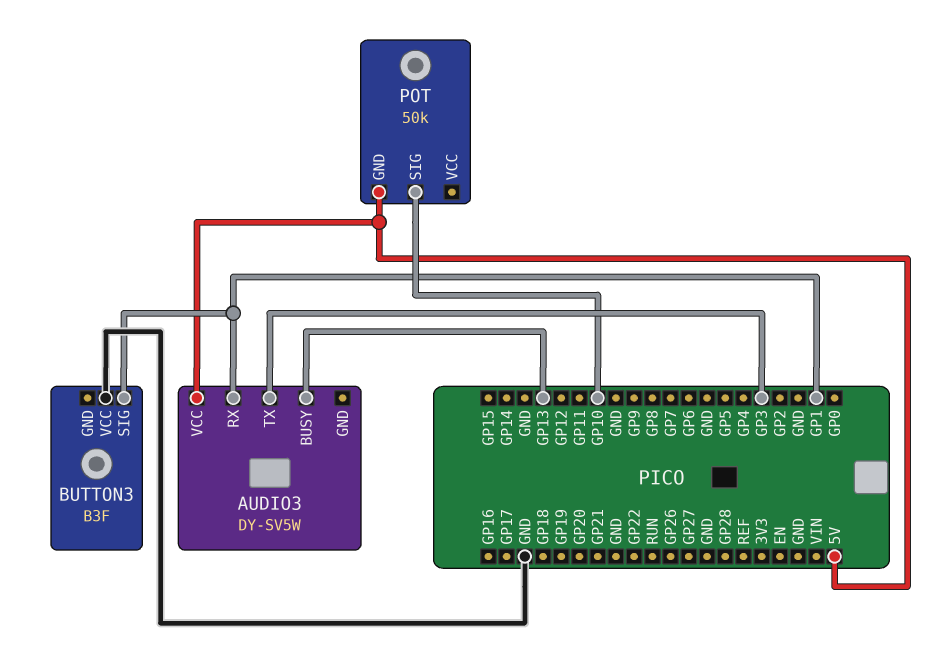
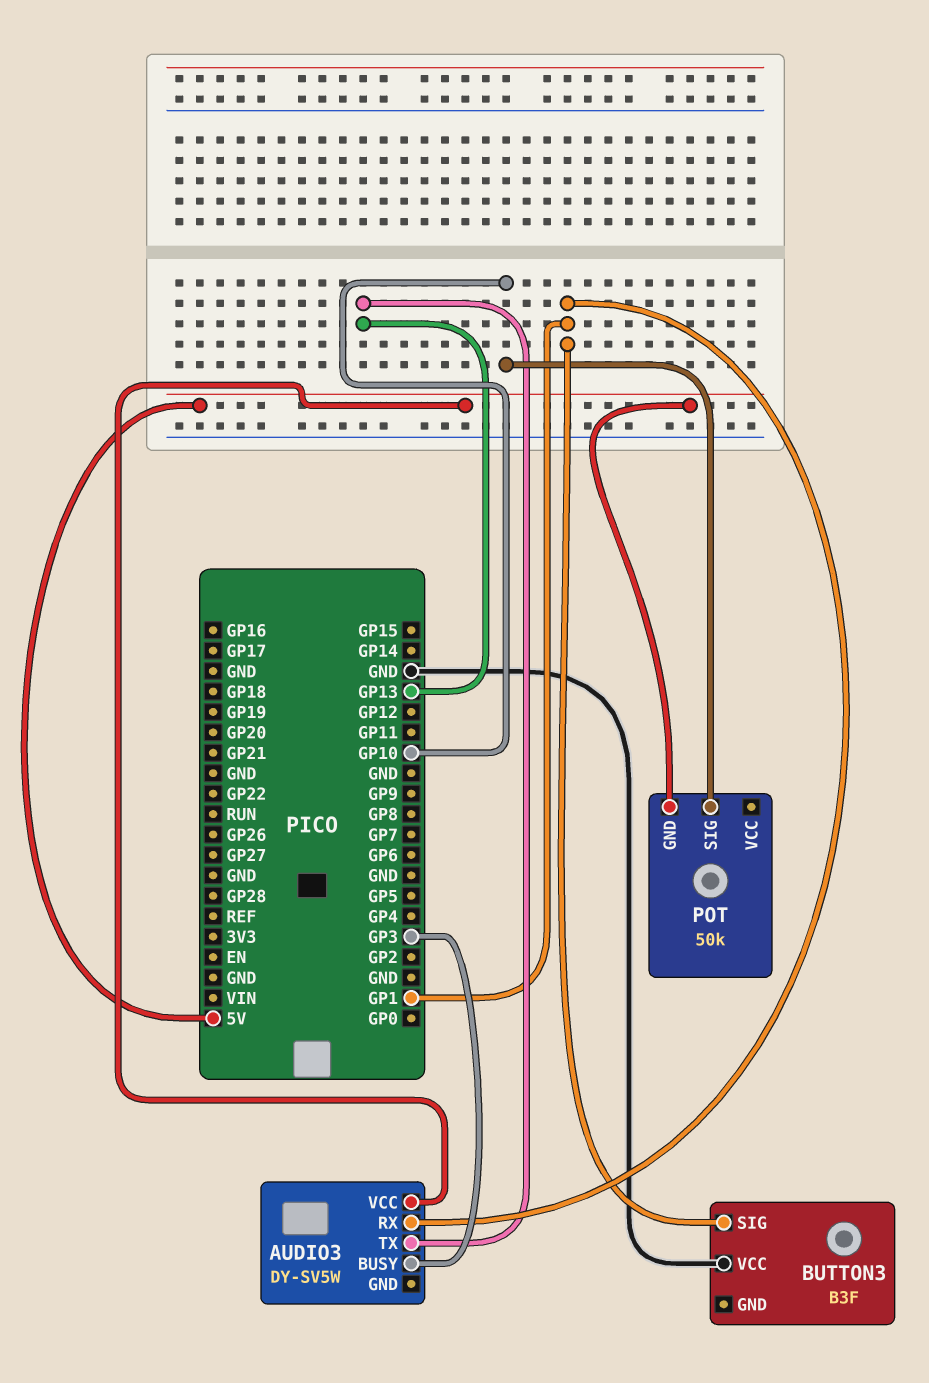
AUDIO3 pin BUSY: GP13 -> GP3
AUDIO3 pin TX: GP3 -> GP13

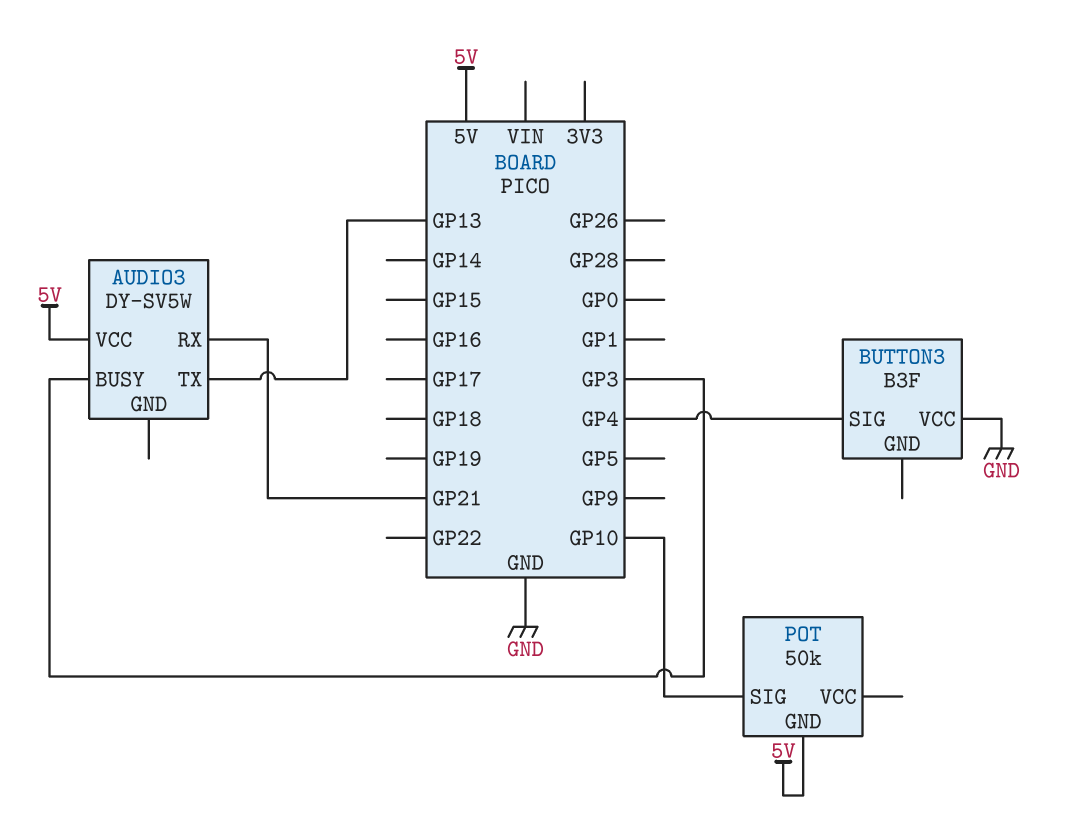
AUDIO3 pin RX: GP1 -> GP21
BUTTON3 pin SIG: GP1 -> GP4

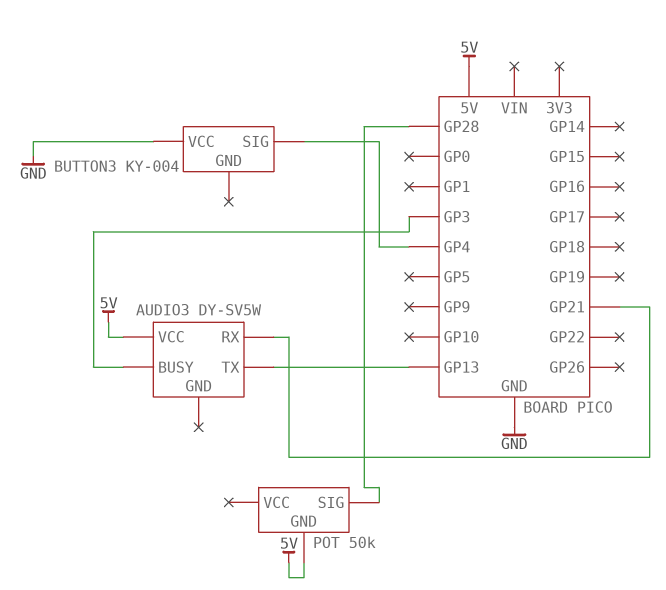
BUTTON3: B3F -> KY-004
POT pin SIG: GP10 -> GP28

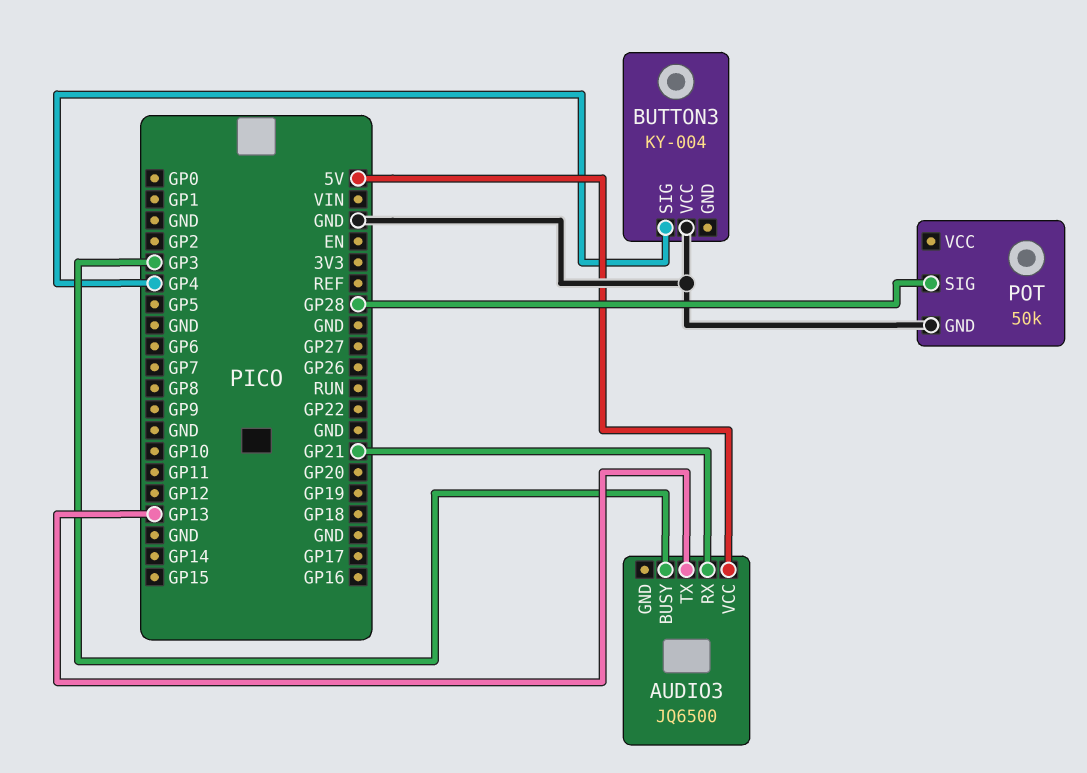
AUDIO3: DY-SV5W -> JQ6500
POT pin GND: 5V -> GND

